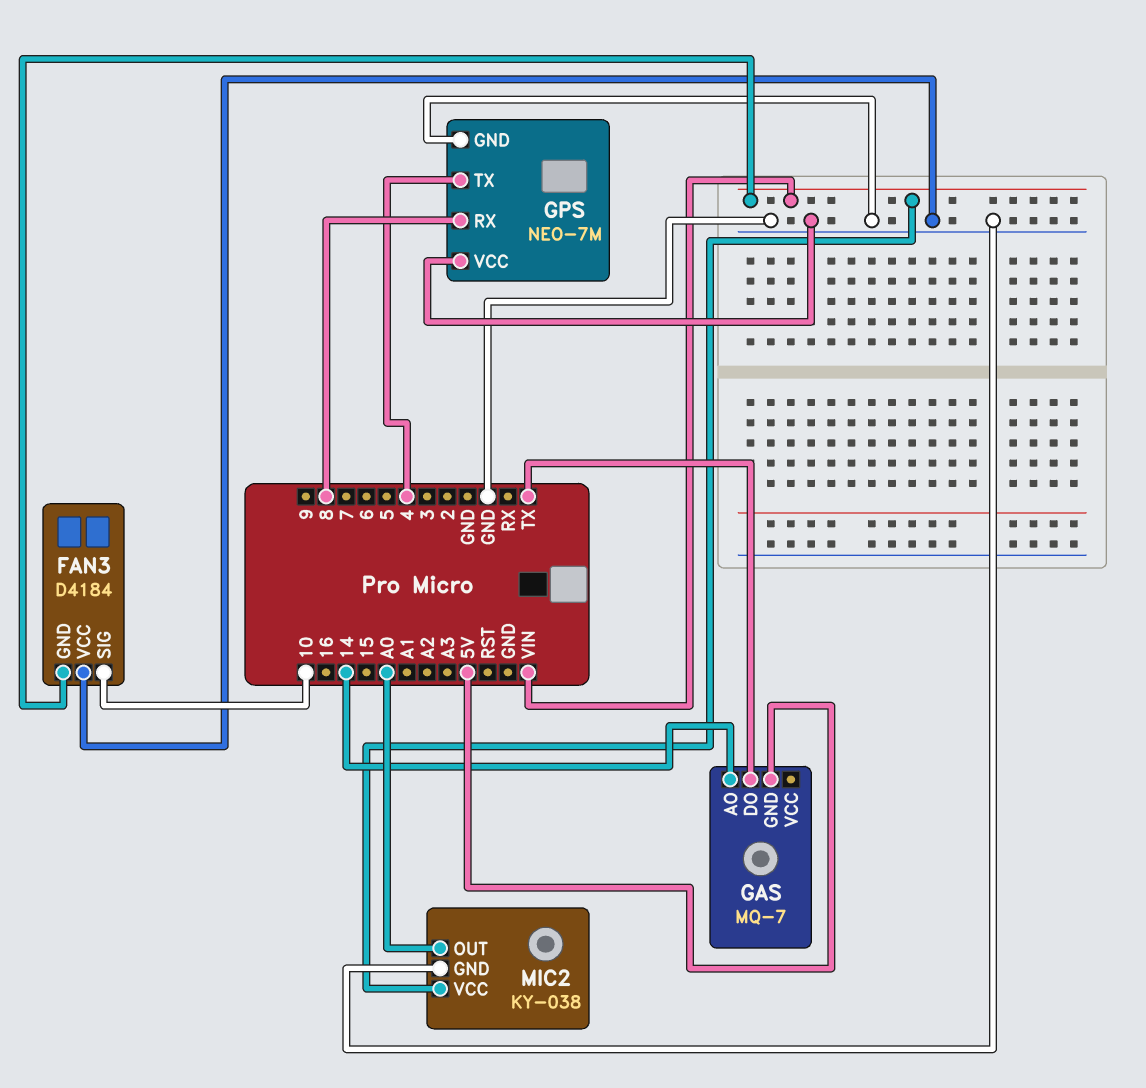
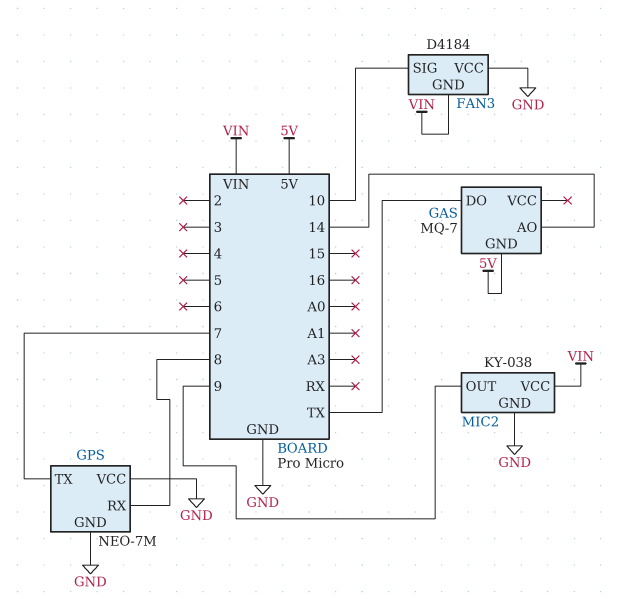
GPS pin TX: 4 -> 7
MIC2 pin OUT: A0 -> 9

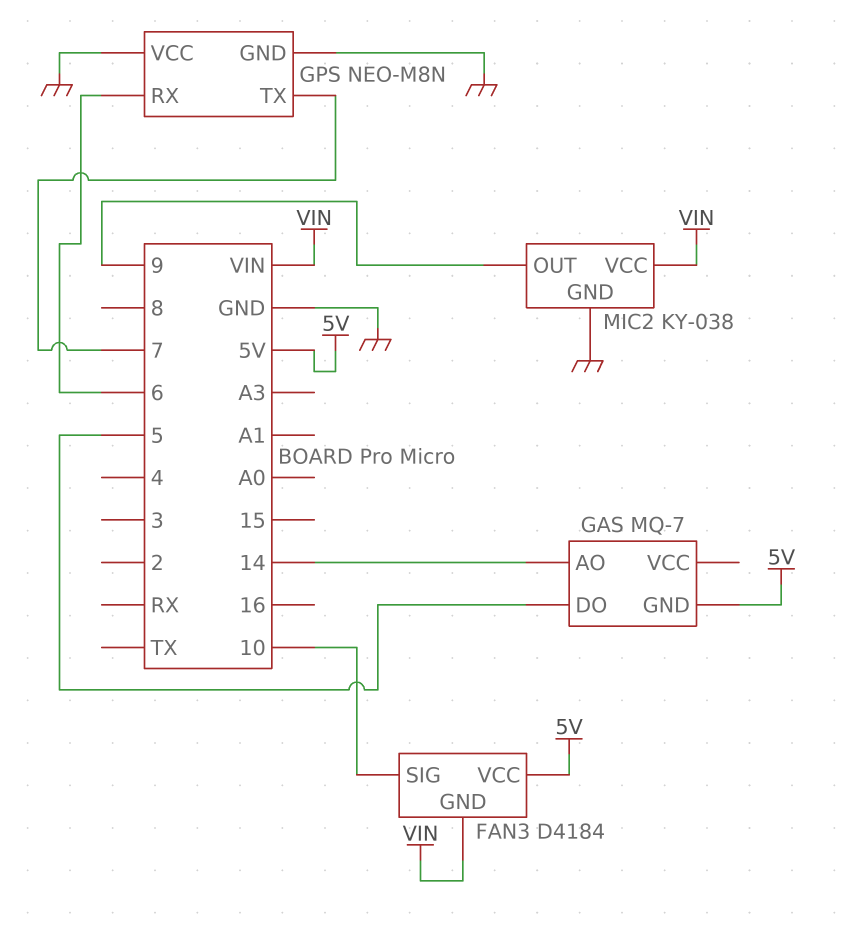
FAN3 pin VCC: GND -> 5V
GAS pin DO: TX -> 5
GPS: NEO-7M -> NEO-M8N
GPS pin RX: 8 -> 6

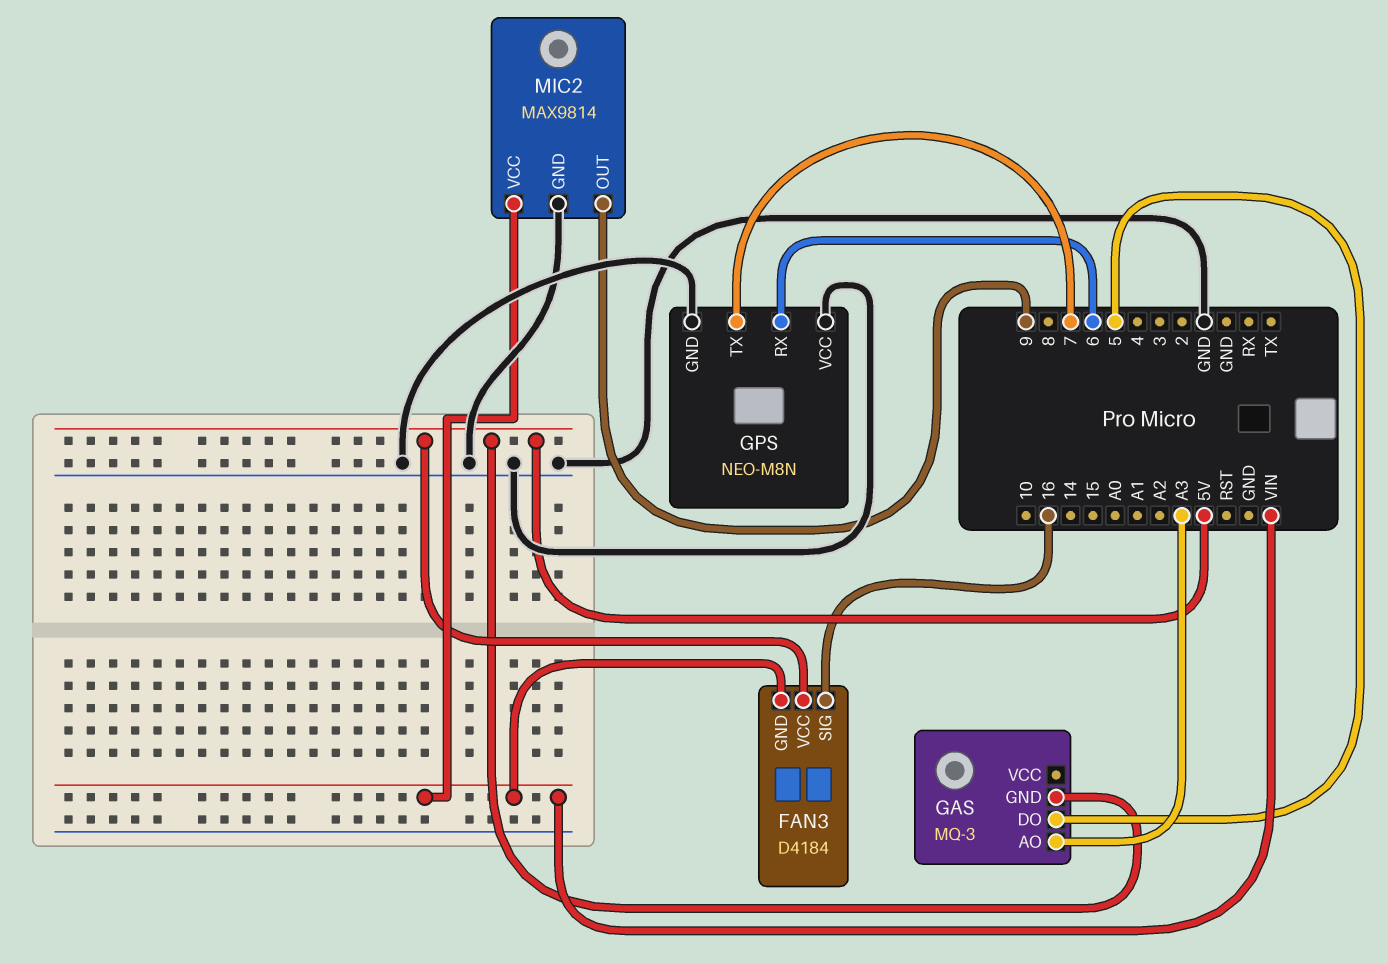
FAN3 pin SIG: 10 -> 16
GAS: MQ-7 -> MQ-3
GAS pin AO: 14 -> A3
MIC2: KY-038 -> MAX9814

